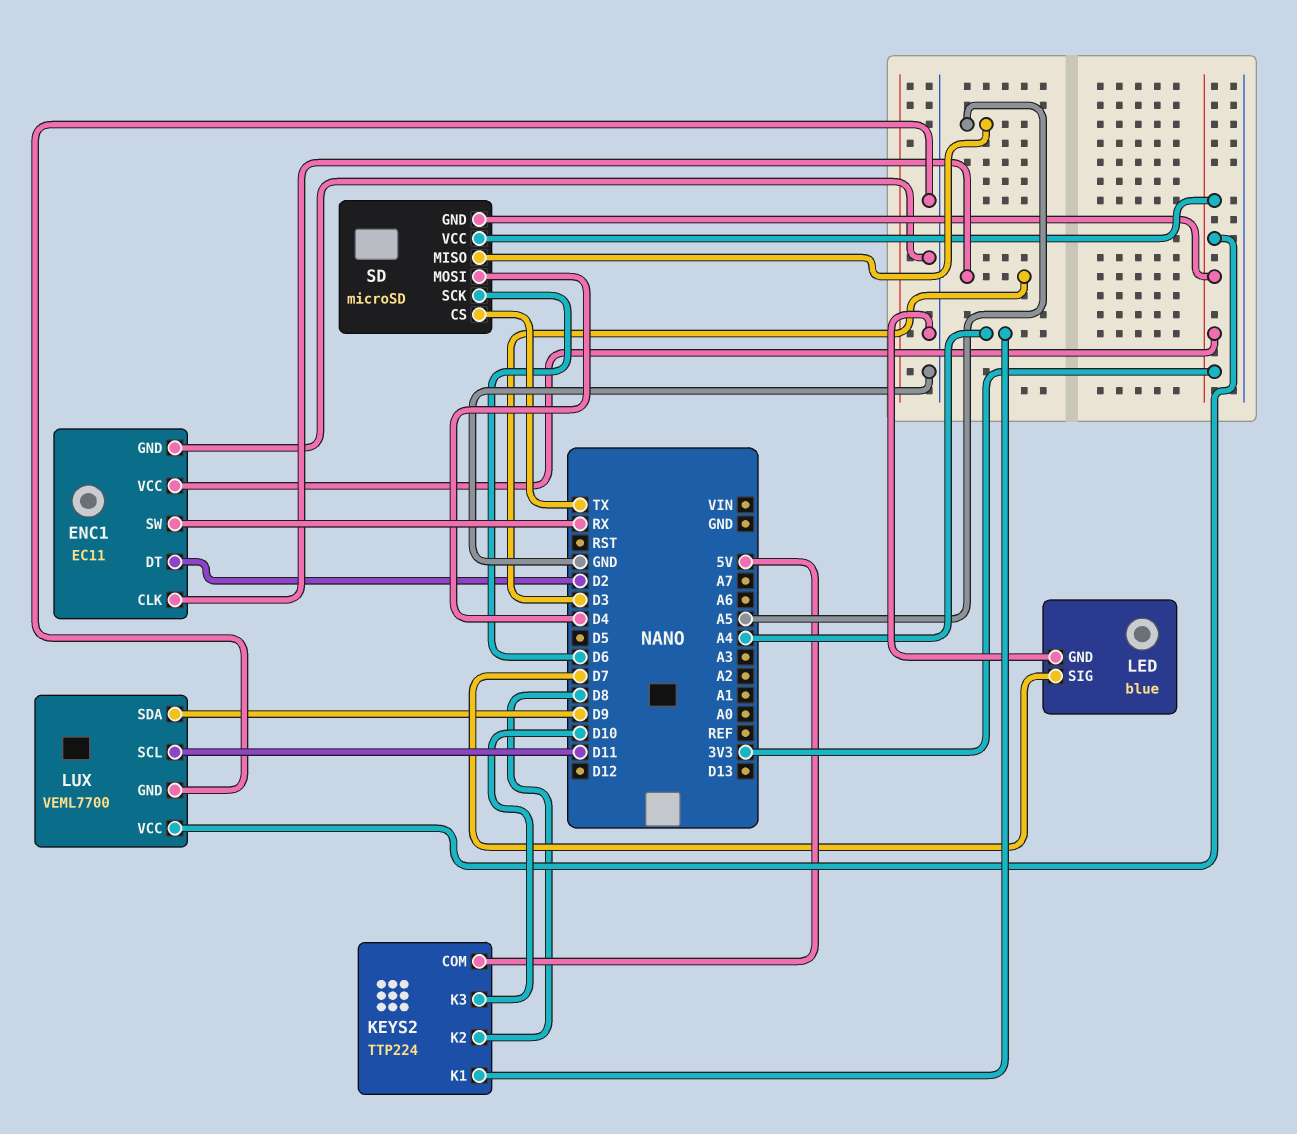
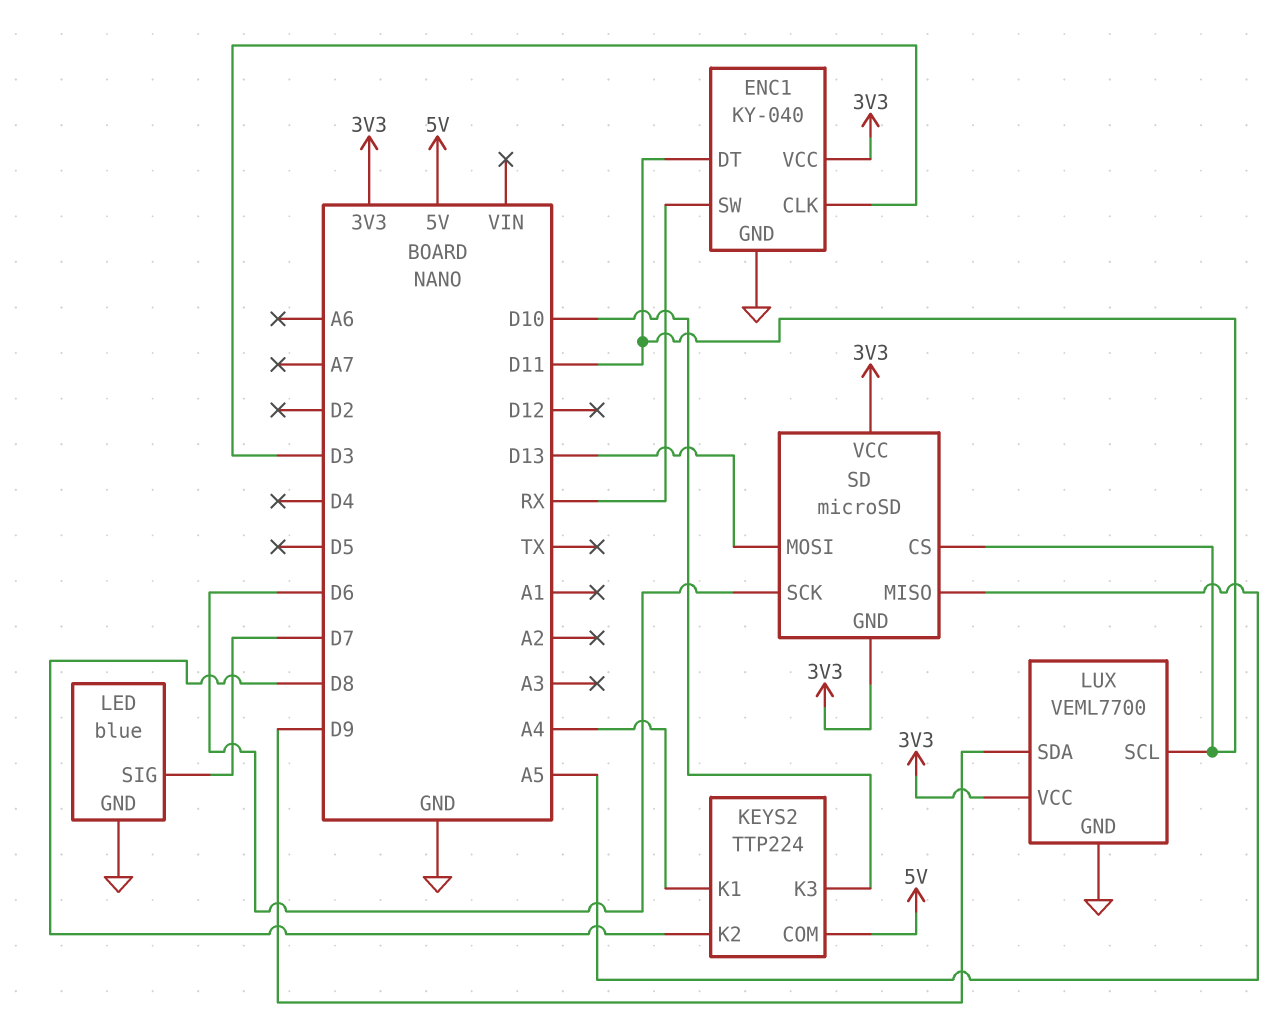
ENC1: EC11 -> KY-040
ENC1 pin DT: D2 -> D11
SD pin CS: TX -> D11
SD pin MOSI: D4 -> D13

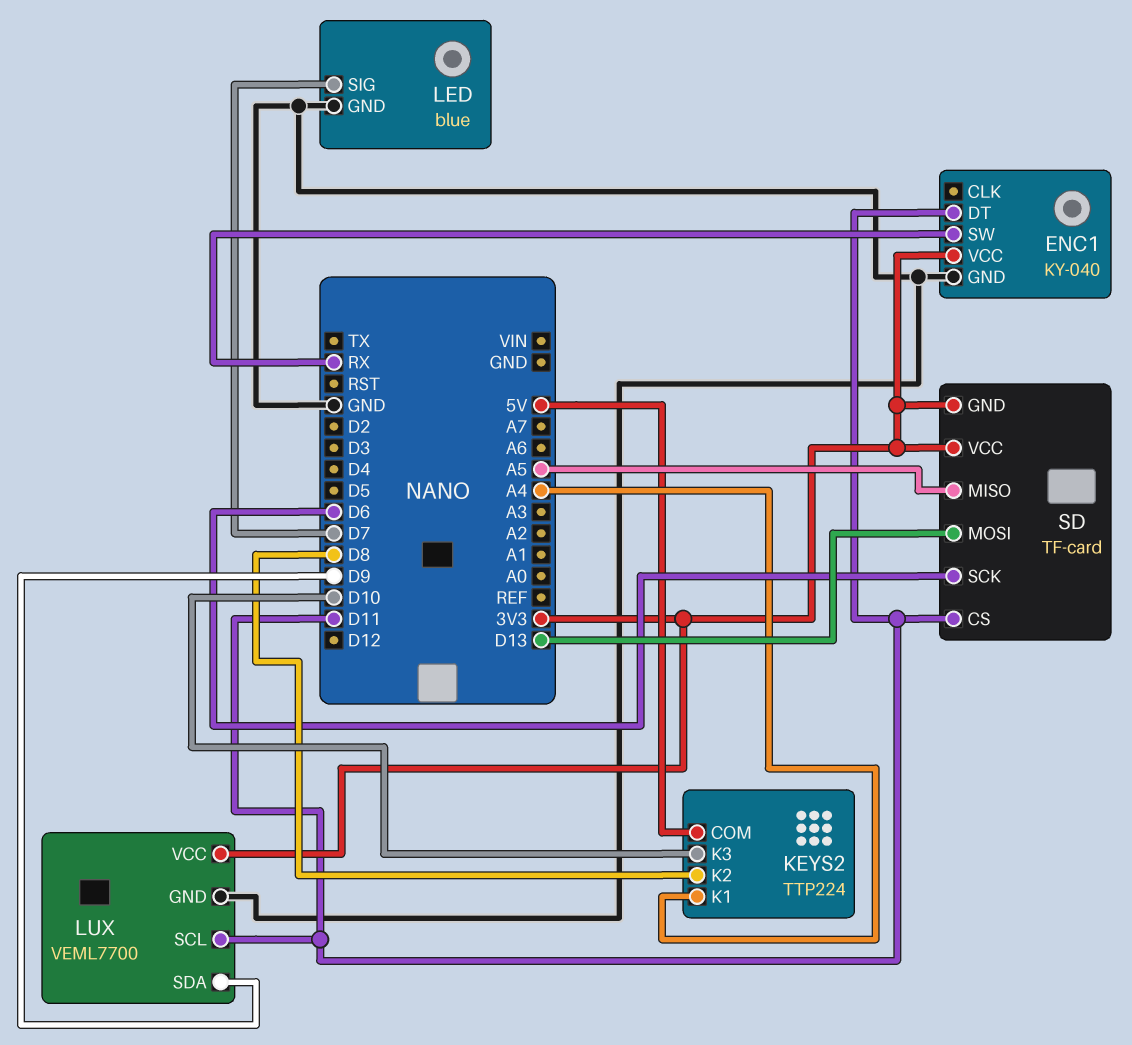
ENC1 pin CLK: D3 -> none
SD: microSD -> TF-card

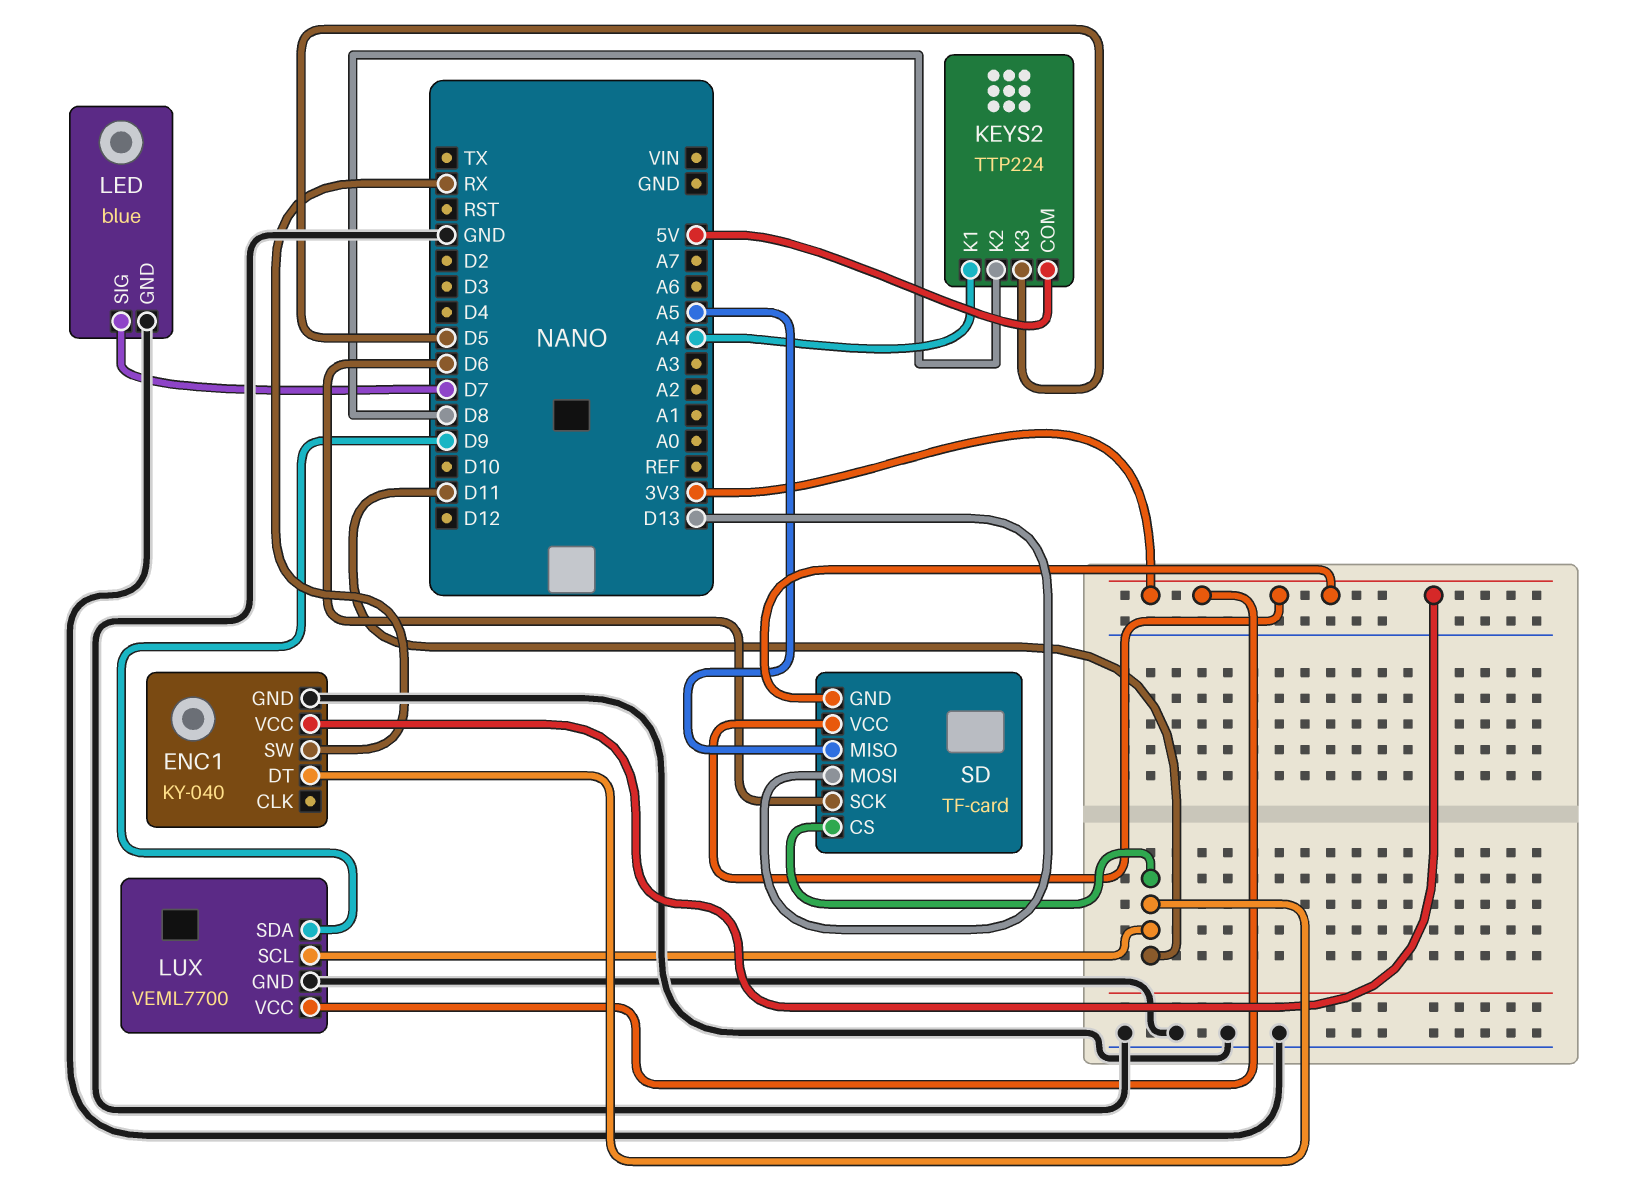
KEYS2 pin K3: D10 -> D5

